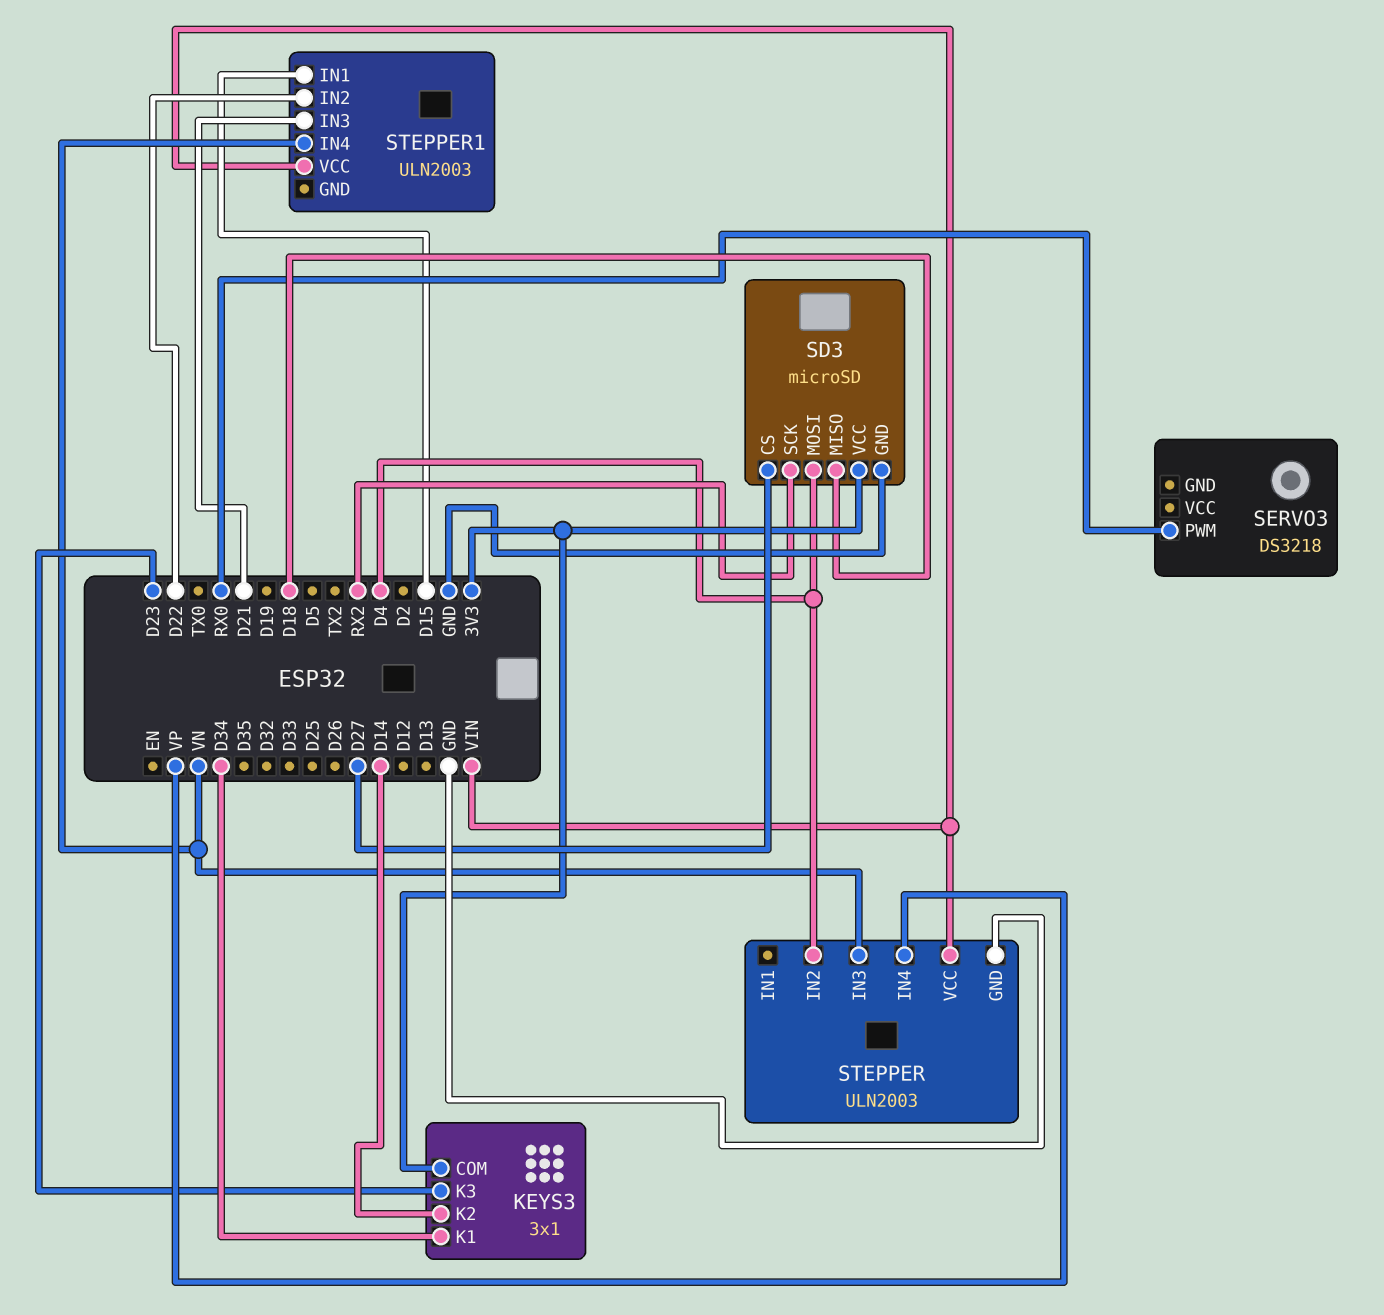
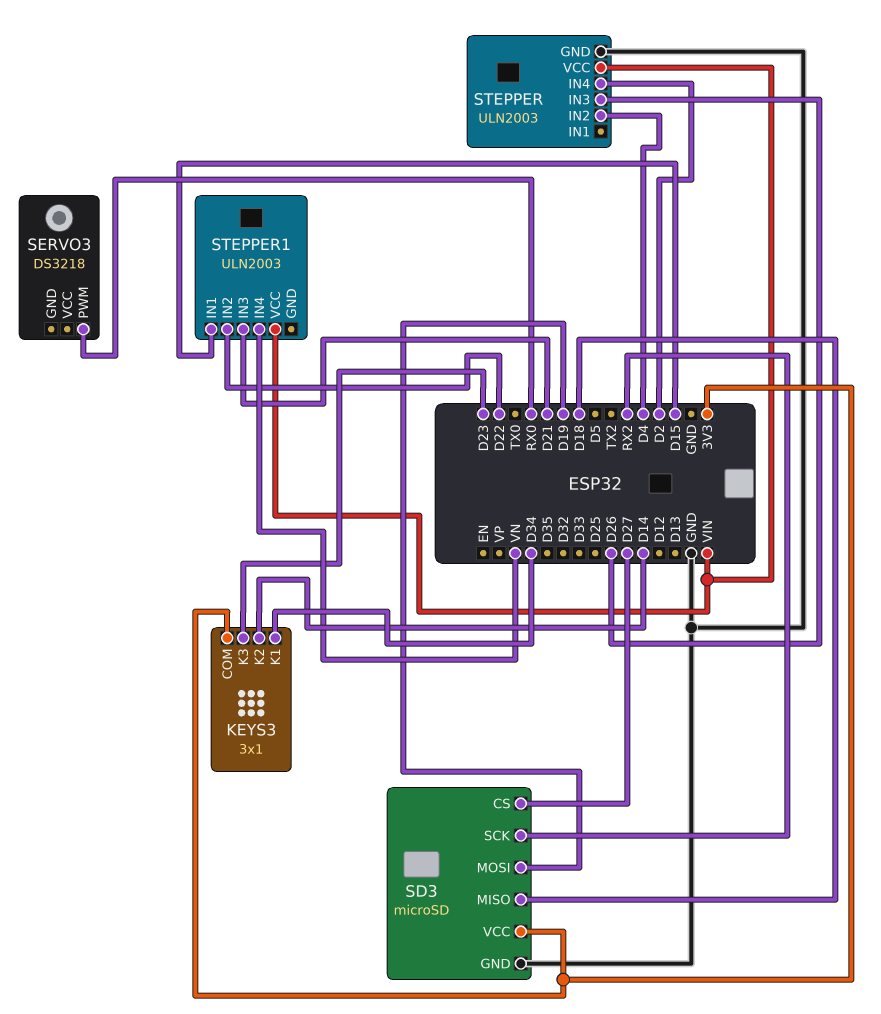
SD3 pin MOSI: D4 -> D19
STEPPER pin IN3: VN -> D26
STEPPER pin IN4: VP -> D2

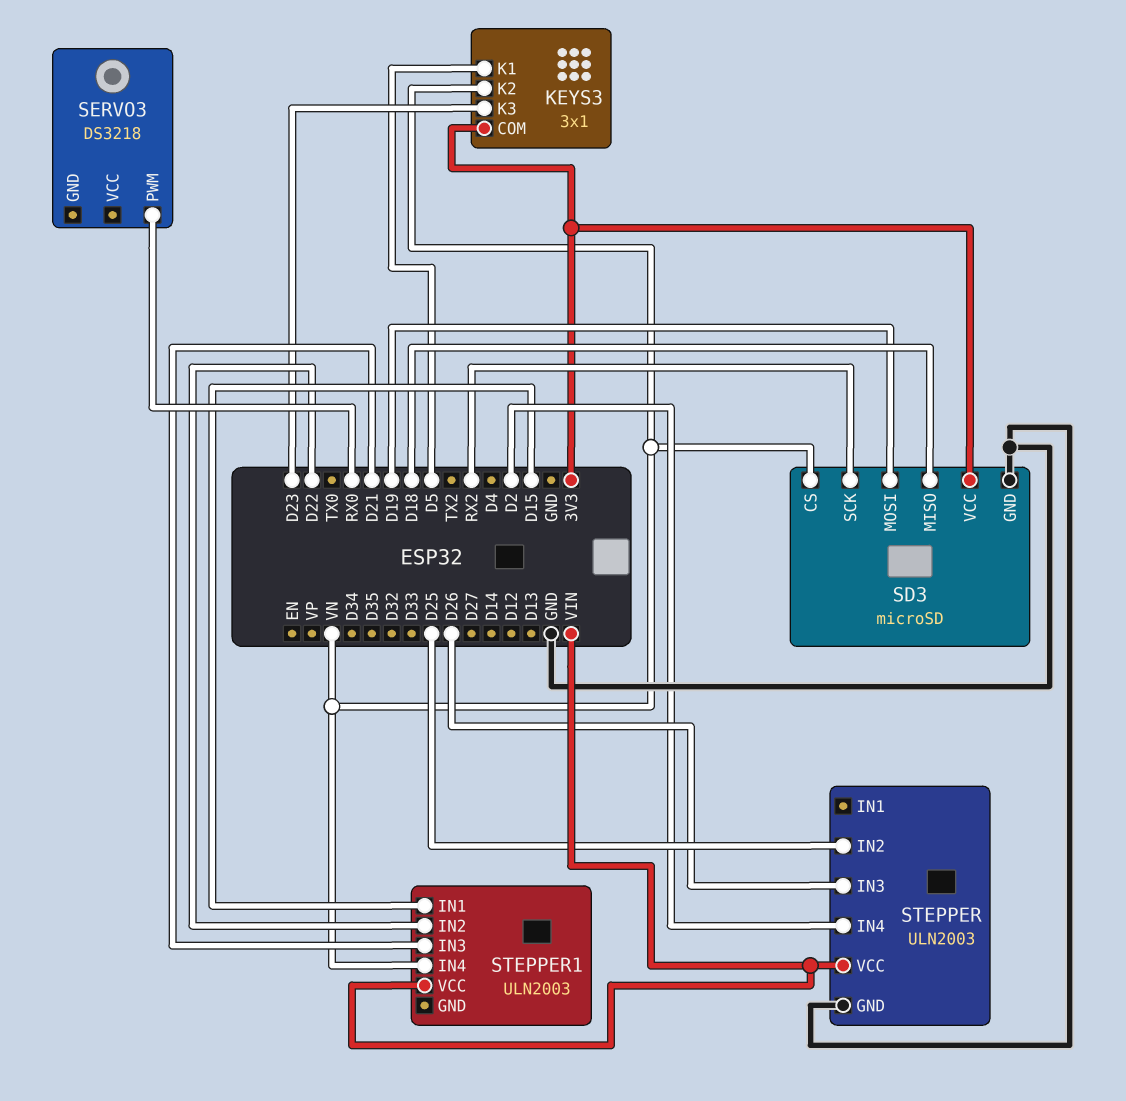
KEYS3 pin K1: D34 -> D5
KEYS3 pin K2: D14 -> VN
SD3 pin CS: D27 -> VN
STEPPER pin IN2: D4 -> D25

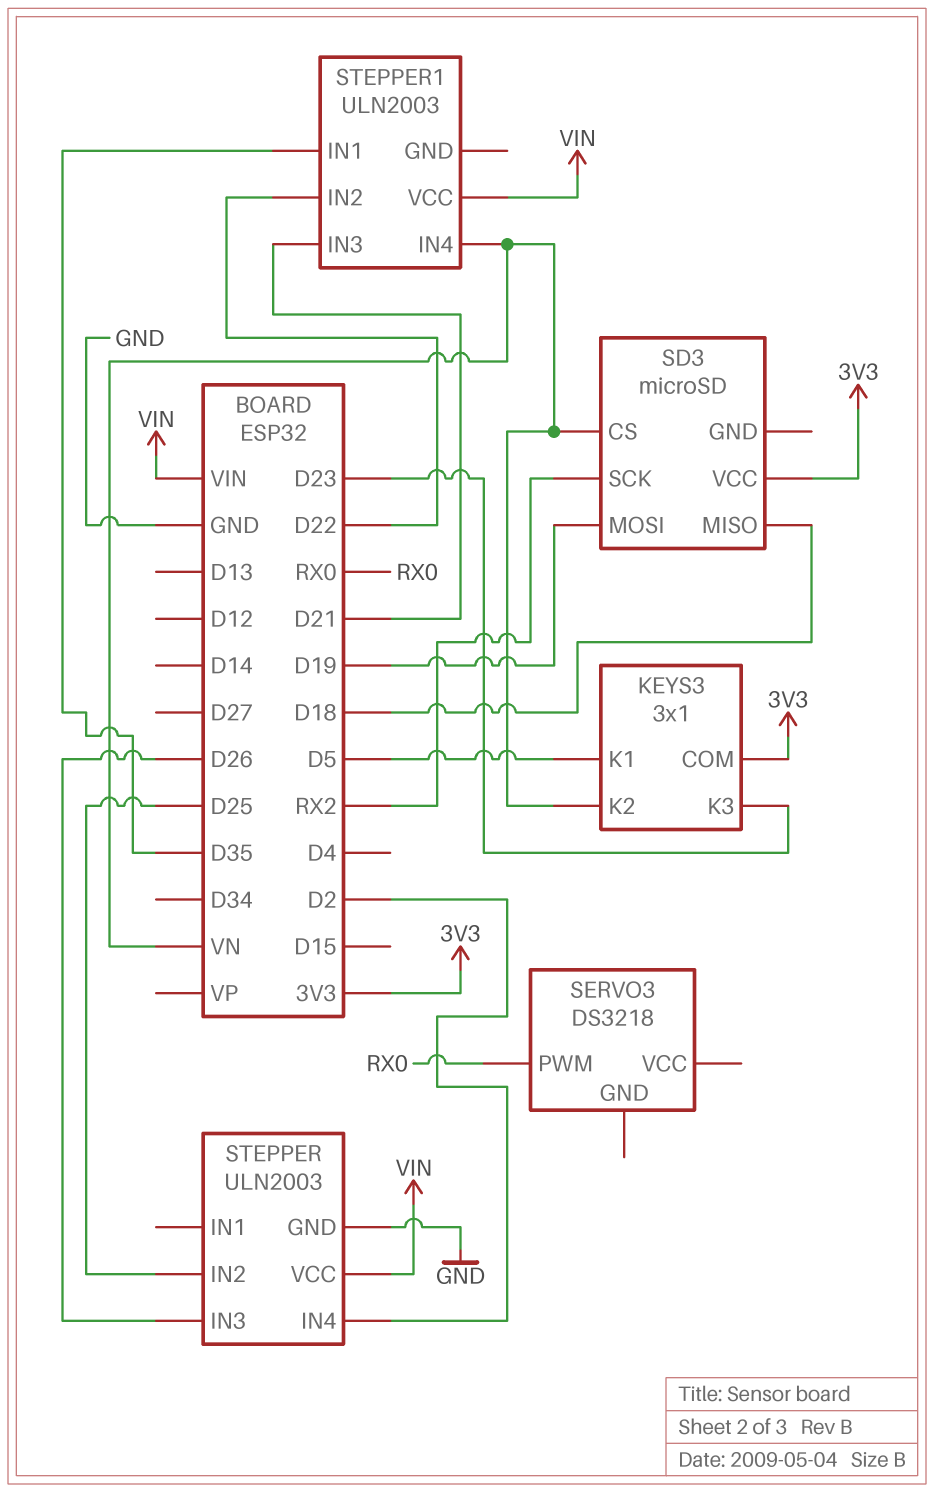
SD3 pin GND: GND -> none
STEPPER1 pin IN1: D15 -> D35

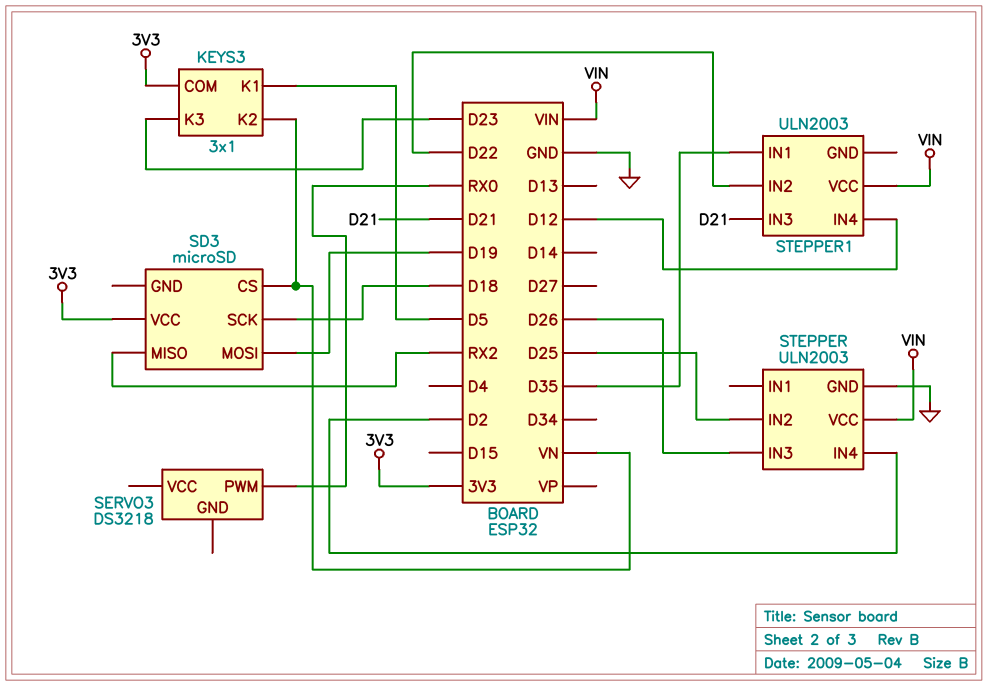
SD3 pin MISO: D18 -> RX2
SD3 pin SCK: RX2 -> D18
STEPPER1 pin IN4: VN -> D12

